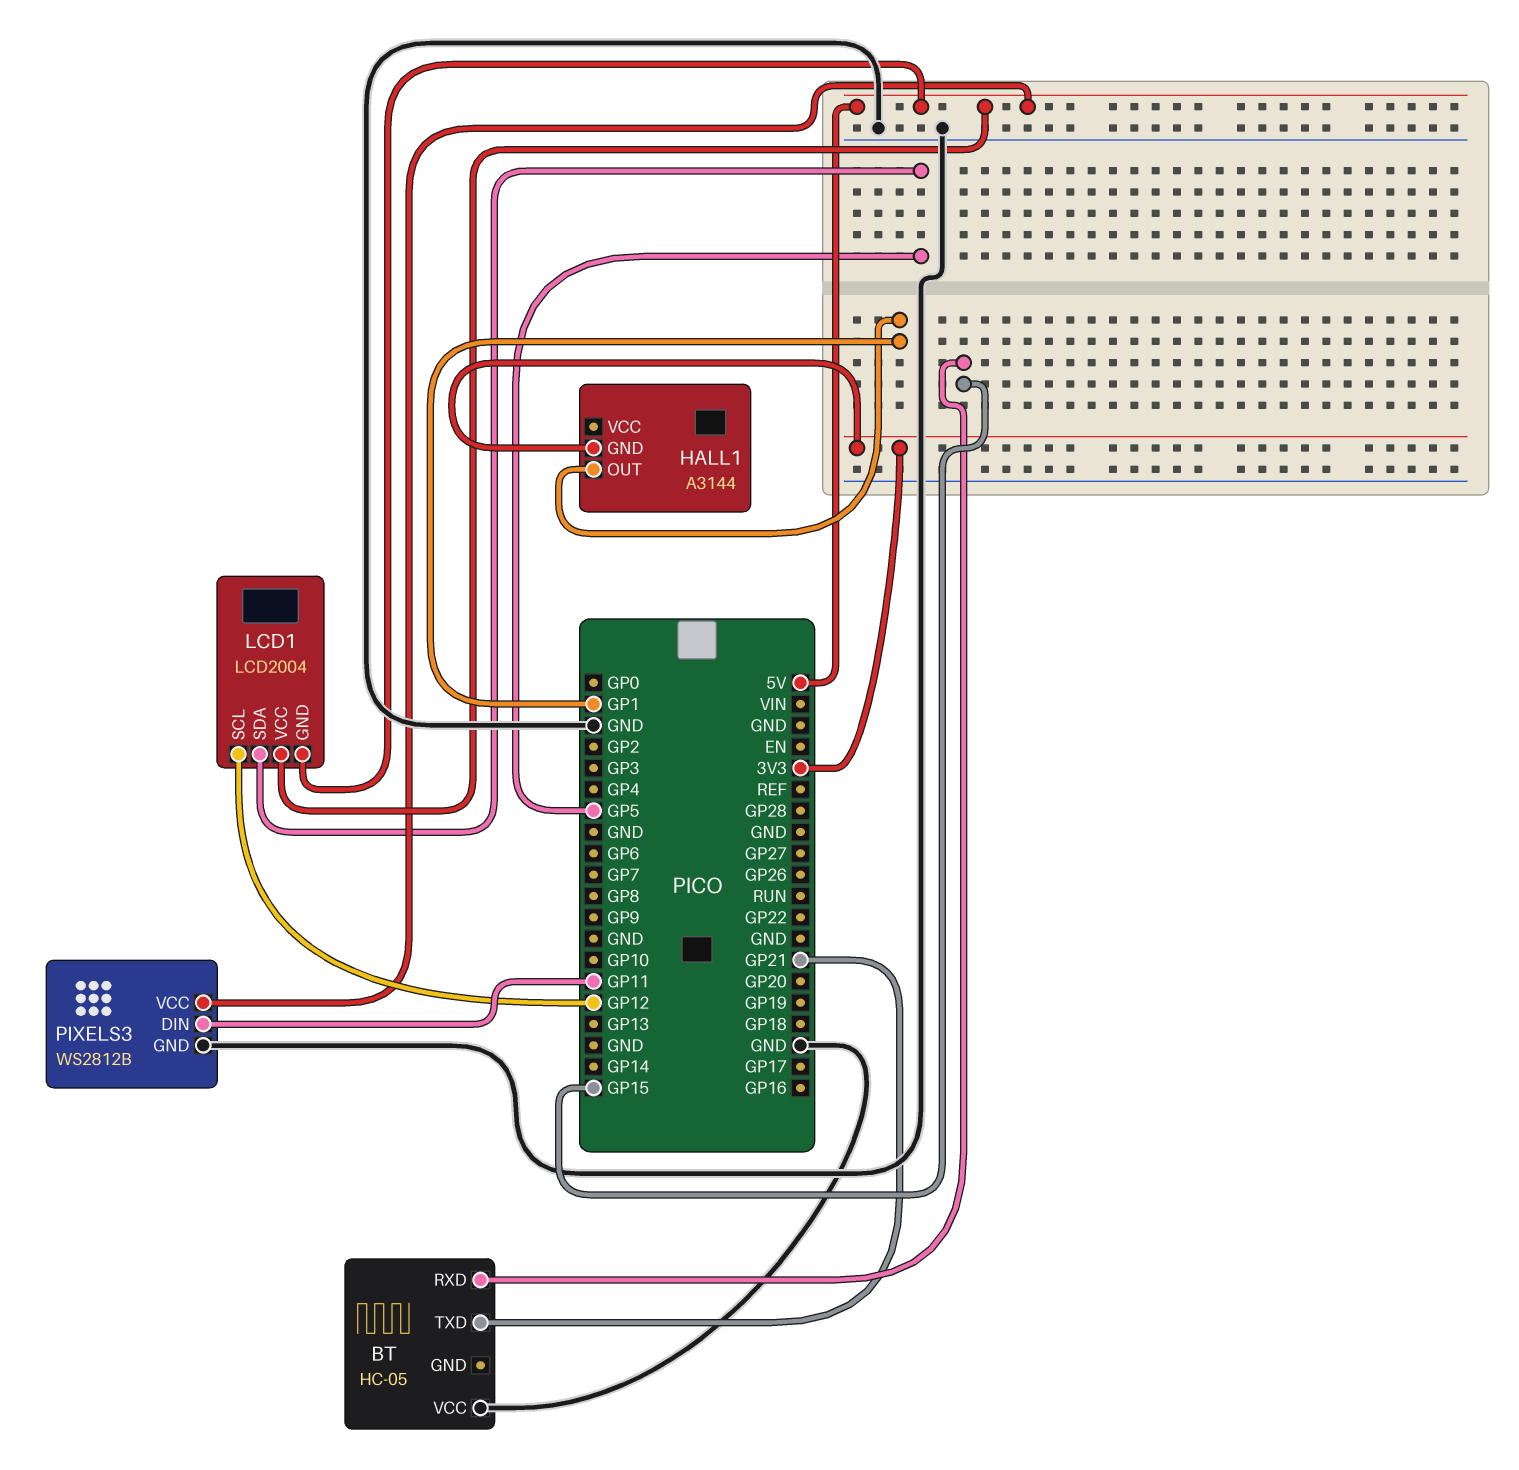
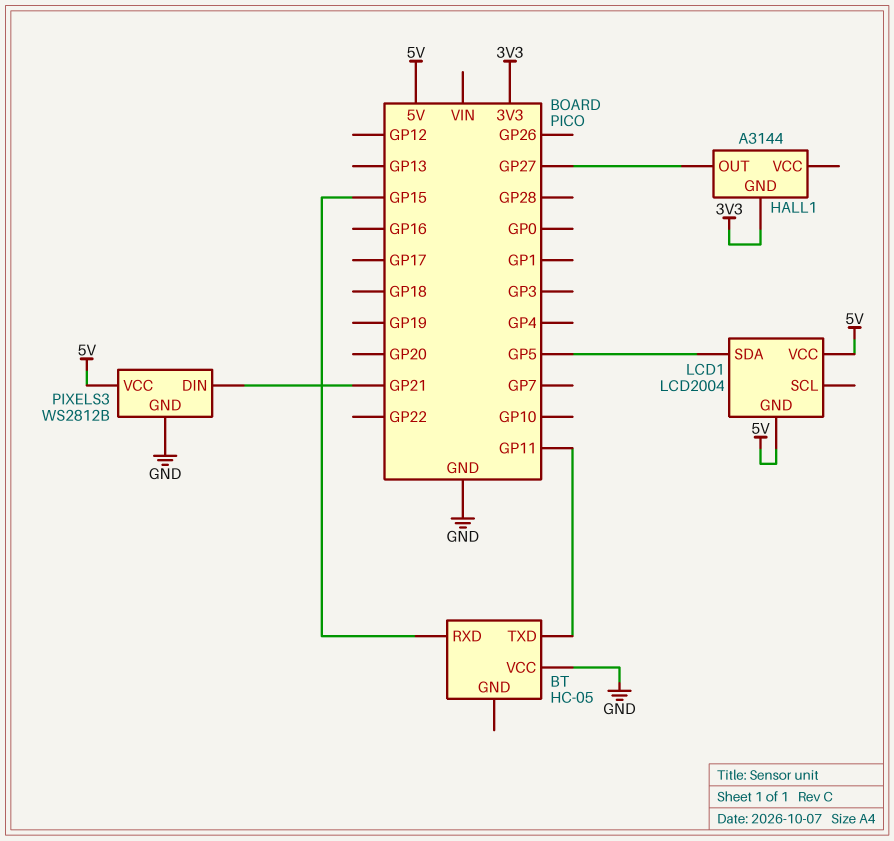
BT pin TXD: GP21 -> GP11
HALL1 pin OUT: GP1 -> GP27
LCD1 pin SCL: GP12 -> none
PIXELS3 pin DIN: GP11 -> GP21

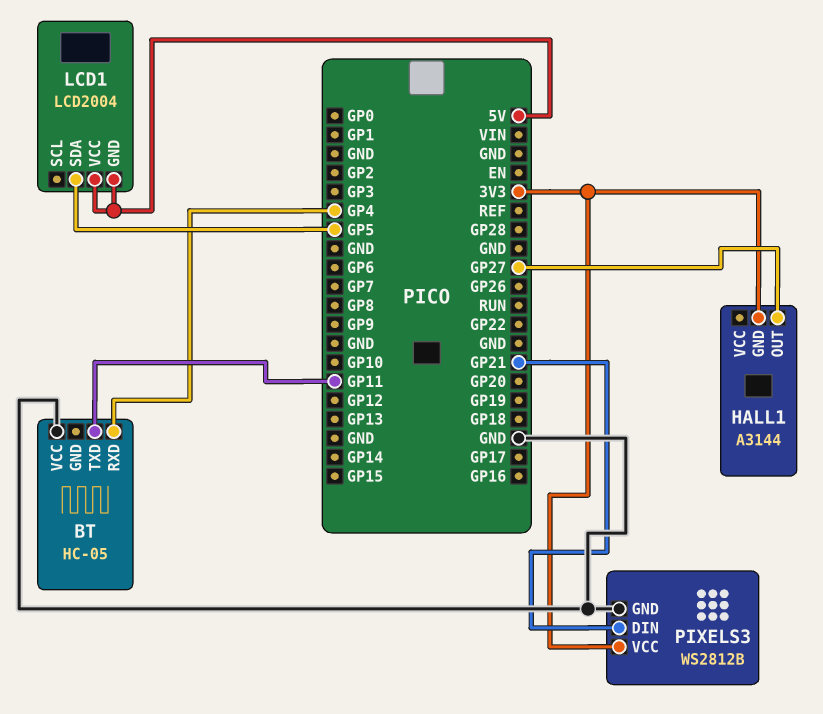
BT pin RXD: GP15 -> GP4
PIXELS3 pin VCC: 5V -> 3V3

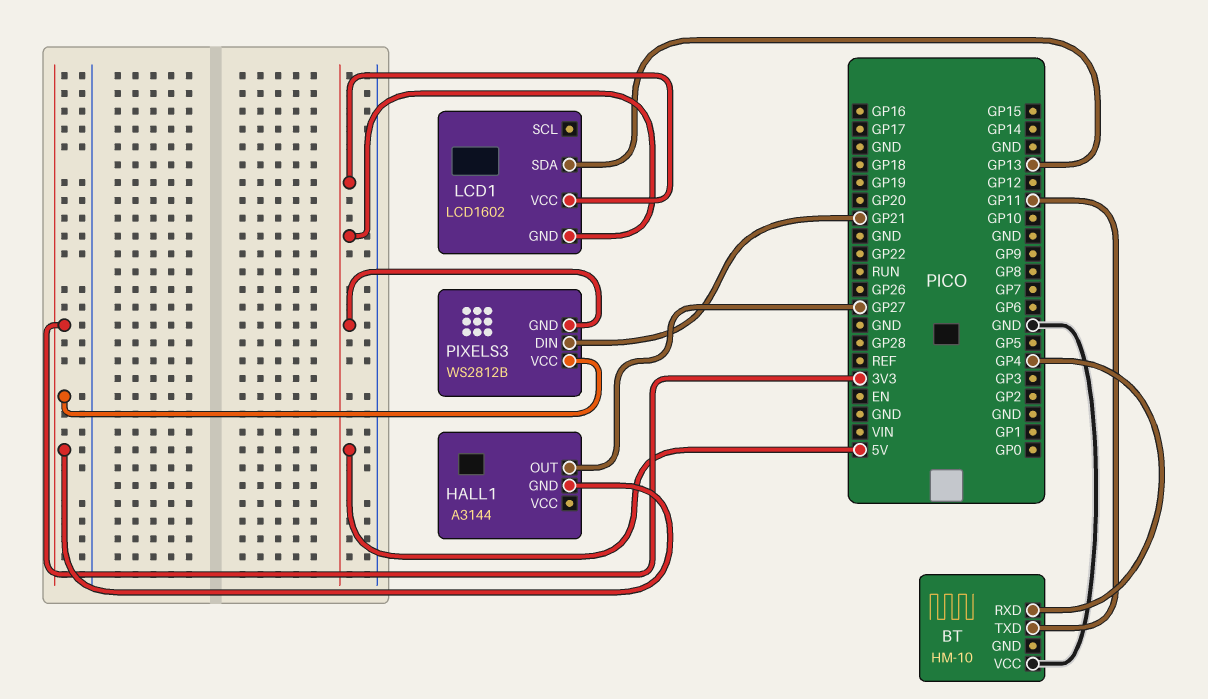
BT: HC-05 -> HM-10
LCD1: LCD2004 -> LCD1602
LCD1 pin SDA: GP5 -> GP13
PIXELS3 pin GND: GND -> 5V

